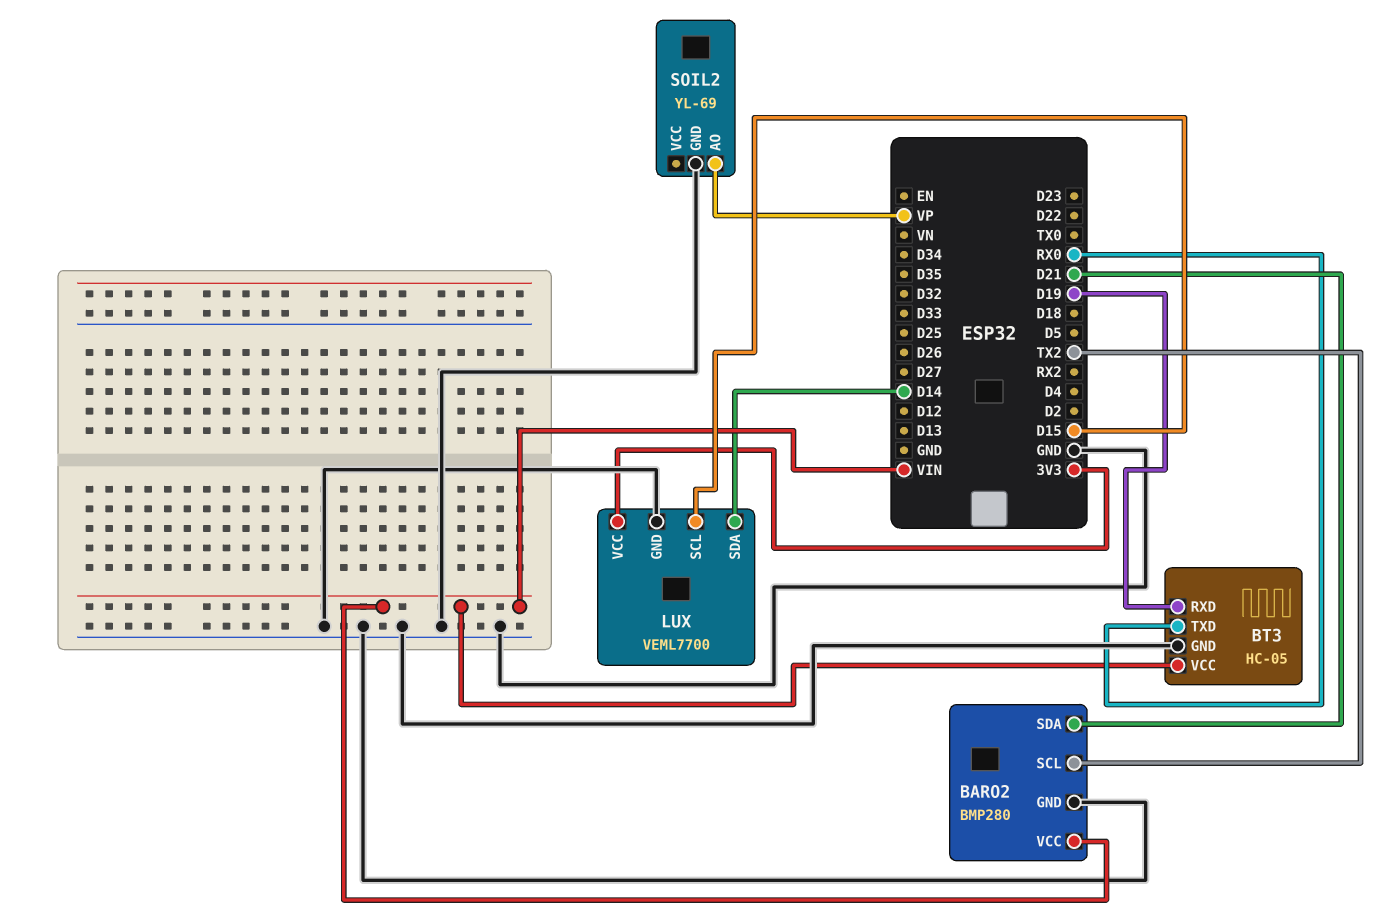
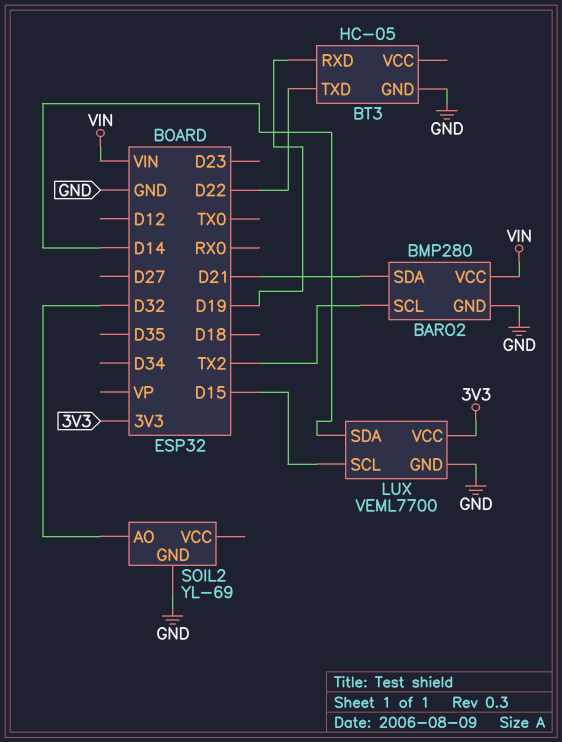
BT3 pin TXD: RX0 -> D22
BT3 pin VCC: VIN -> none
SOIL2 pin AO: VP -> D32

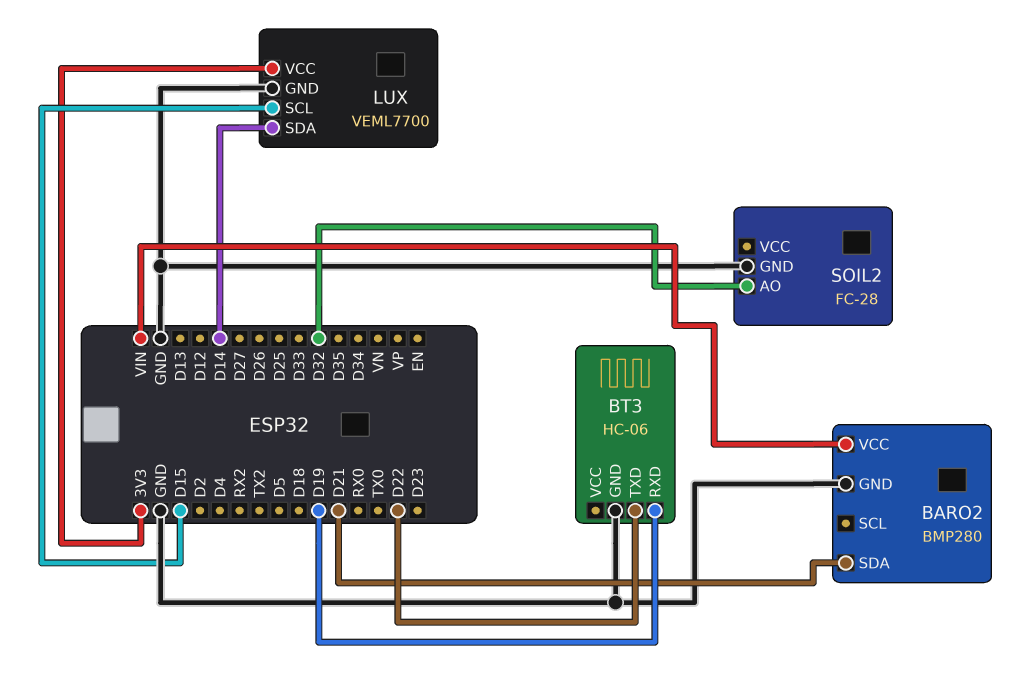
BARO2 pin SCL: TX2 -> none
BT3: HC-05 -> HC-06
SOIL2: YL-69 -> FC-28

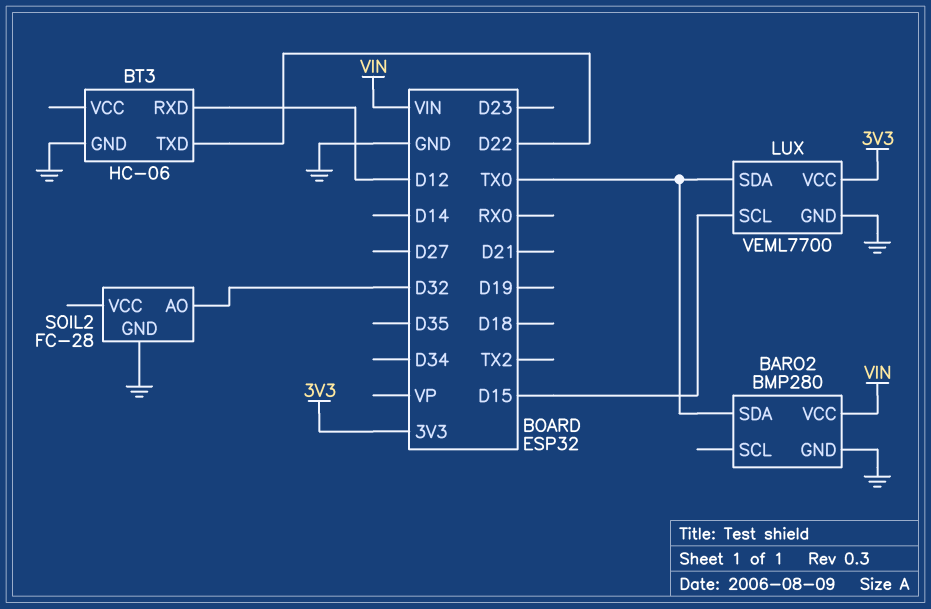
BARO2 pin SDA: D21 -> TX0
BT3 pin RXD: D19 -> D12
LUX pin SDA: D14 -> TX0

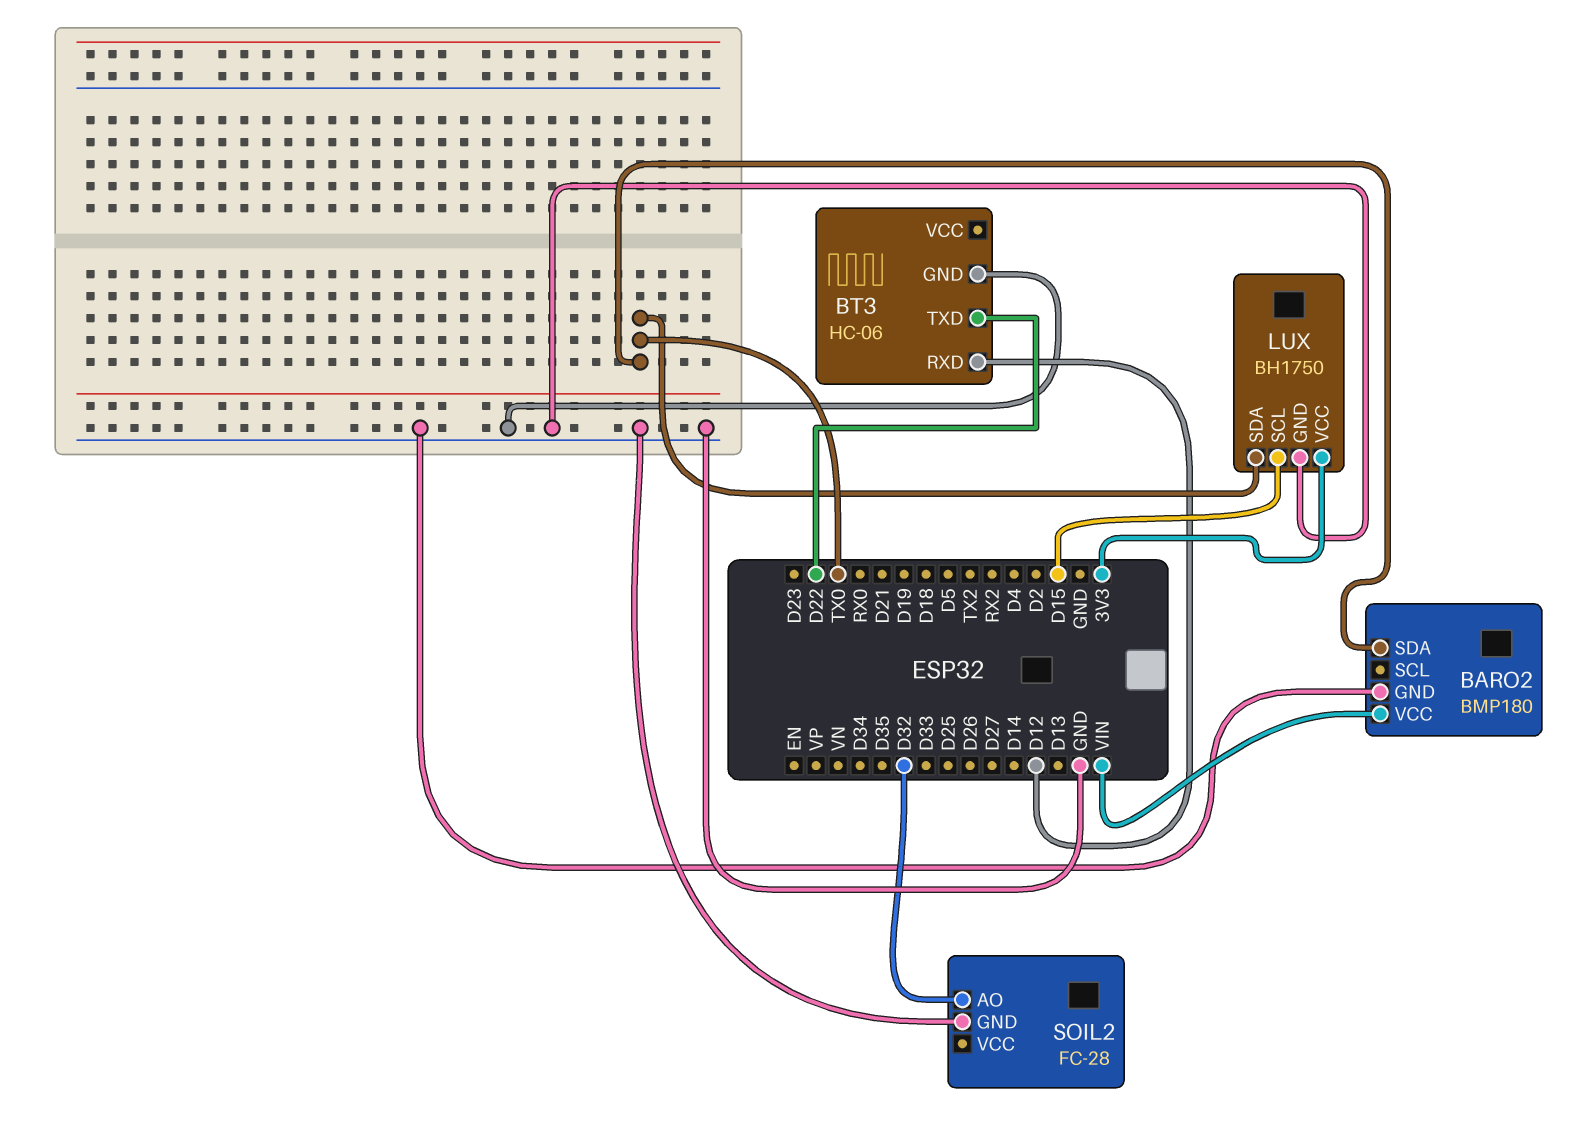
BARO2: BMP280 -> BMP180
LUX: VEML7700 -> BH1750

